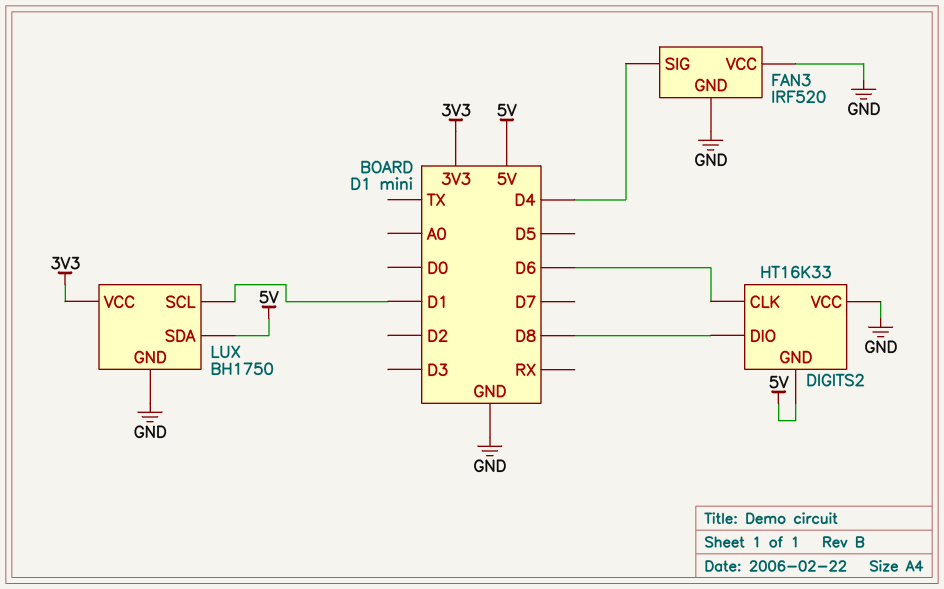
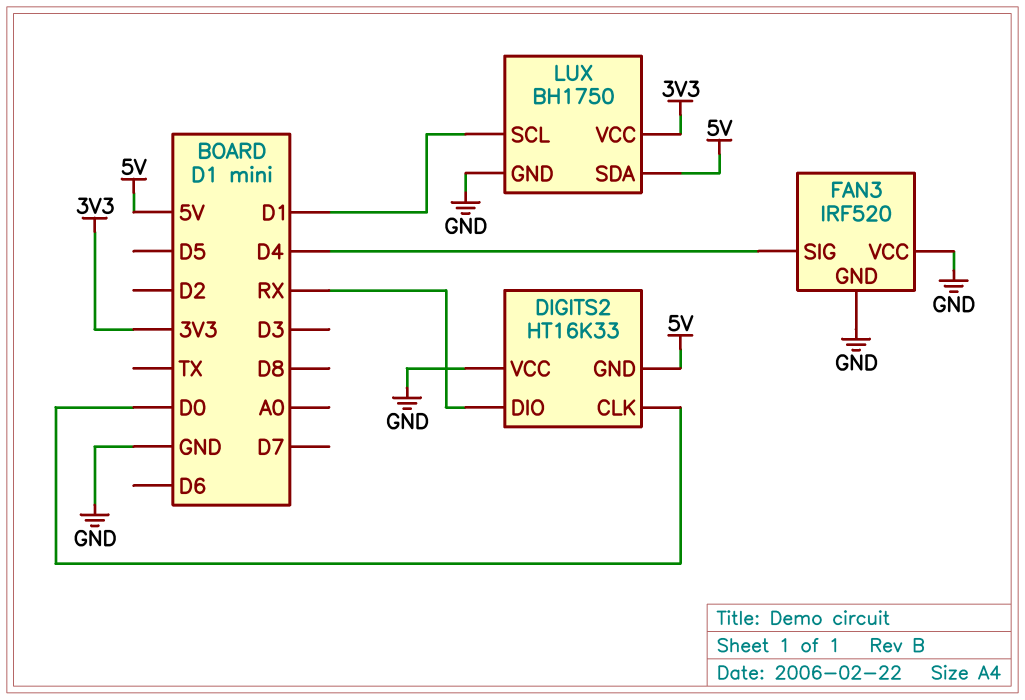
DIGITS2 pin CLK: D6 -> D0
DIGITS2 pin DIO: D8 -> RX

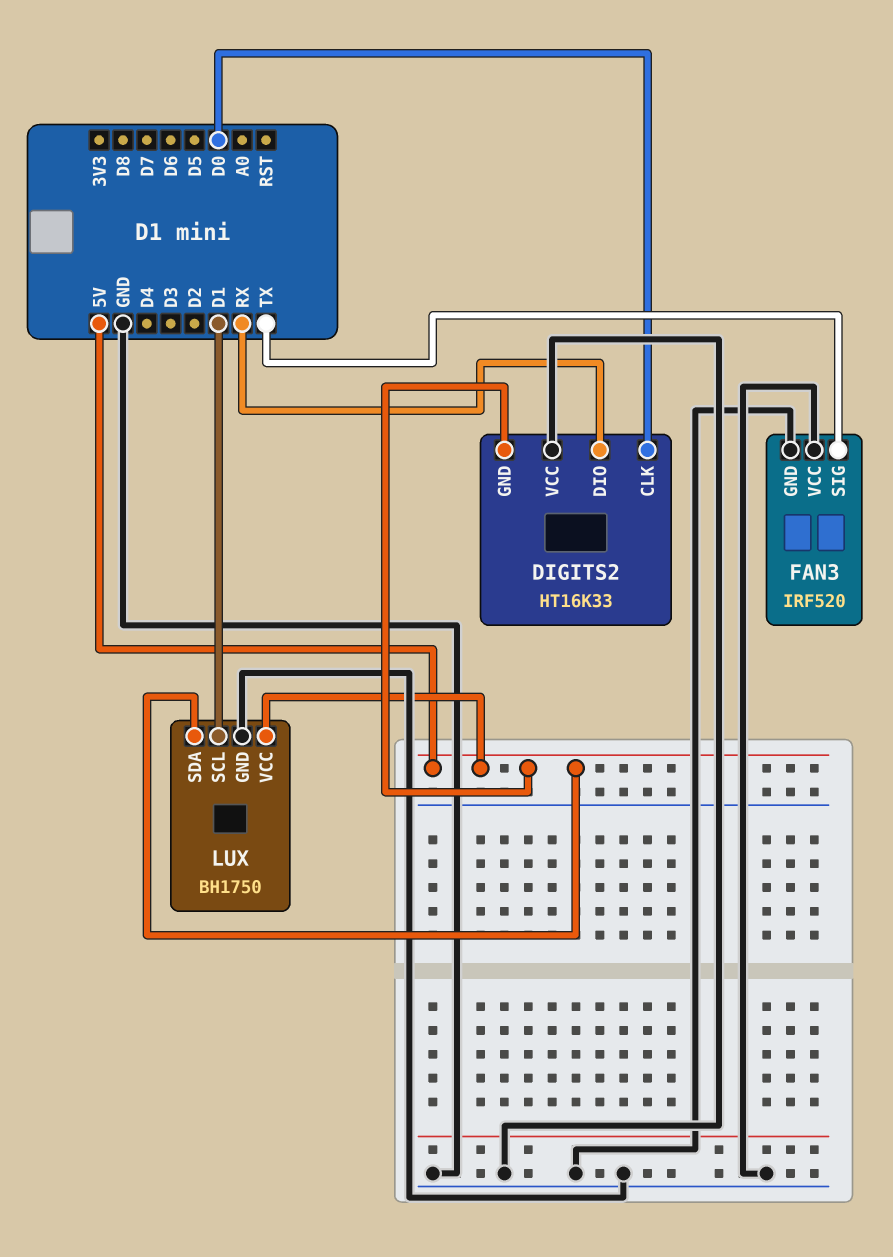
FAN3 pin SIG: D4 -> TX
LUX pin VCC: 3V3 -> 5V

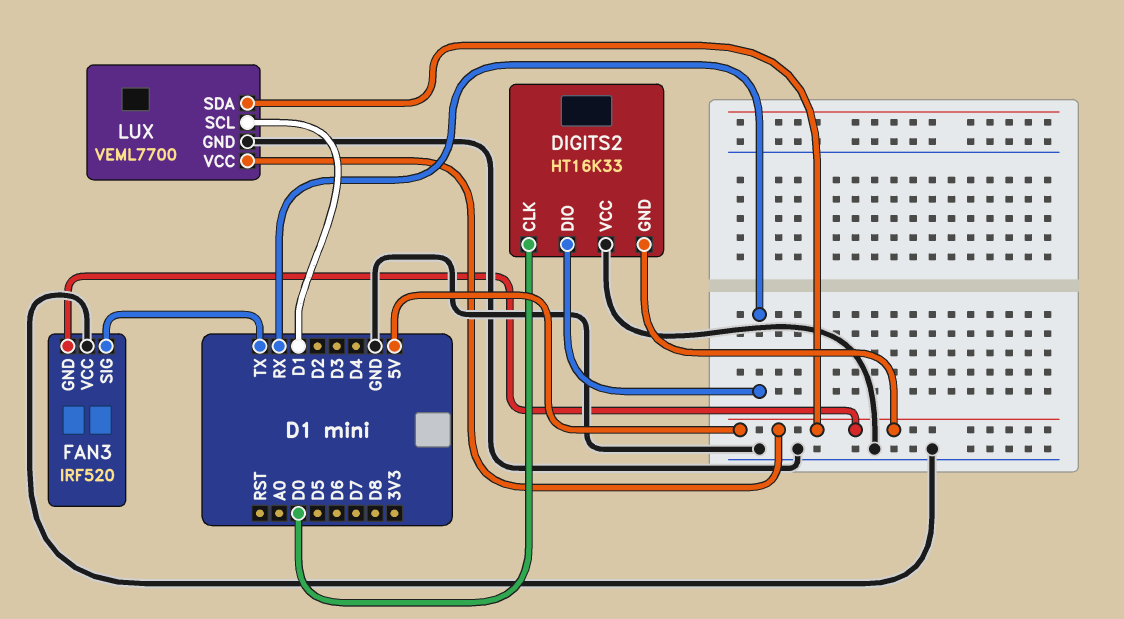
FAN3 pin GND: GND -> 5V
LUX: BH1750 -> VEML7700

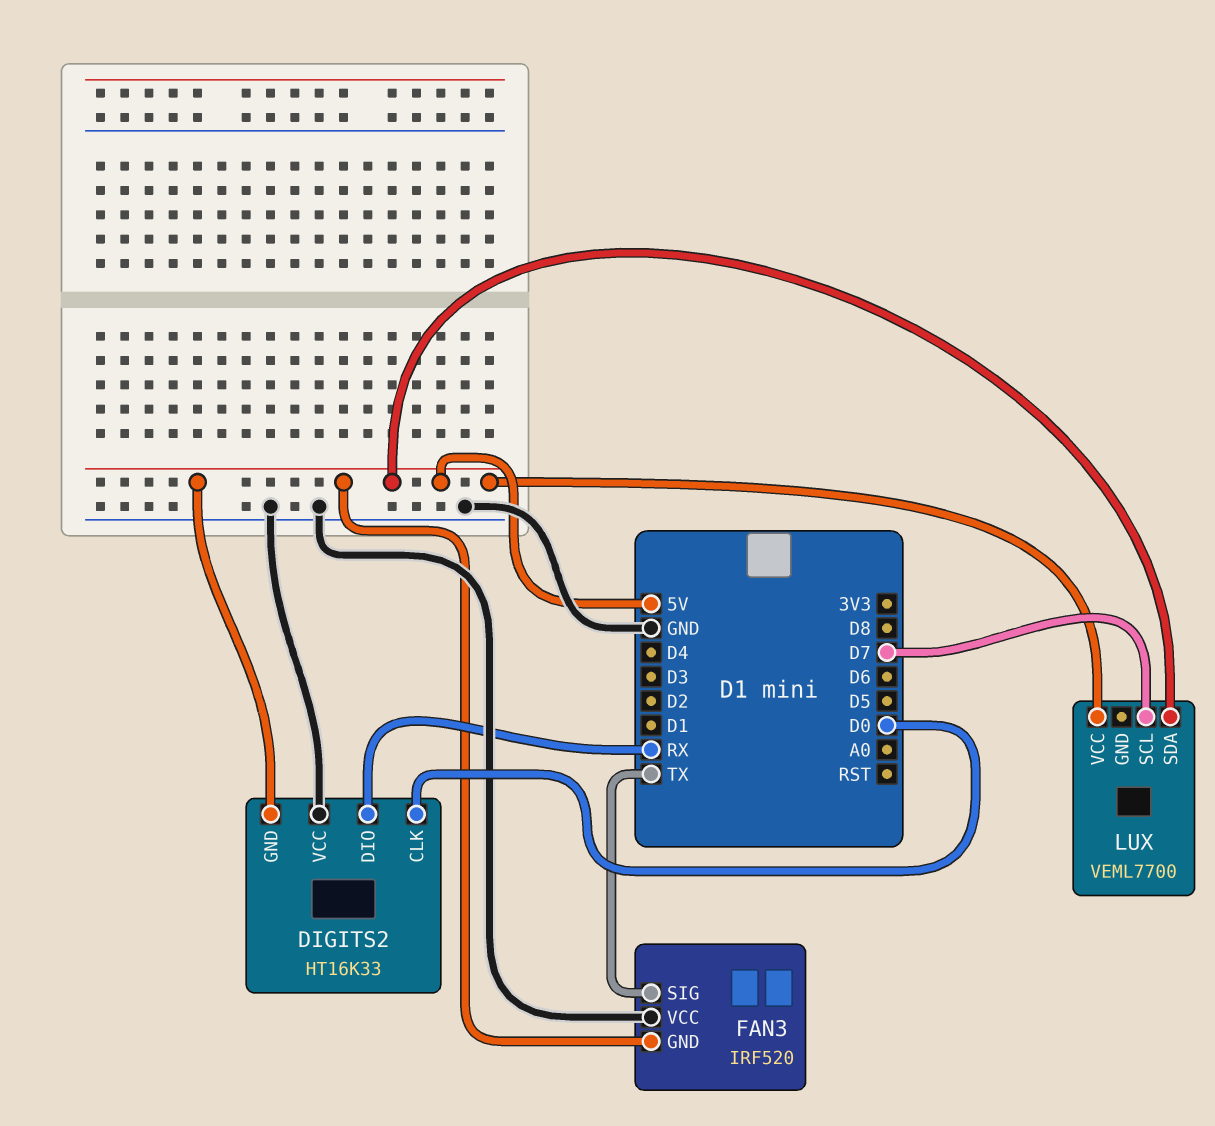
LUX pin GND: GND -> none
LUX pin SCL: D1 -> D7

